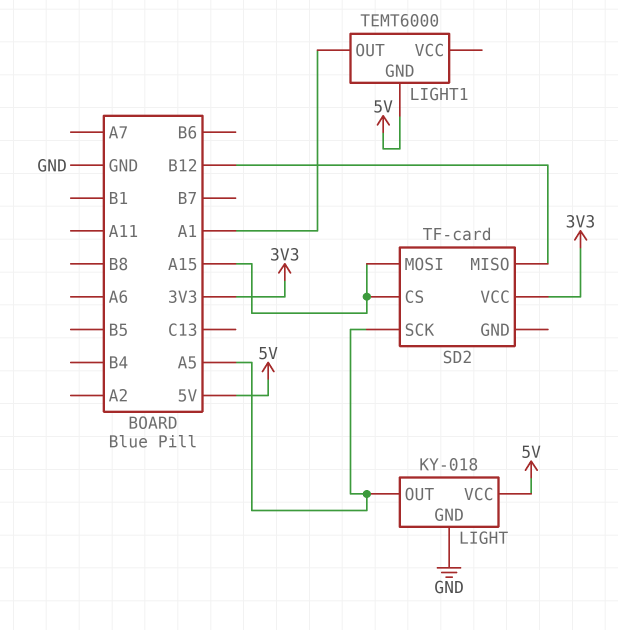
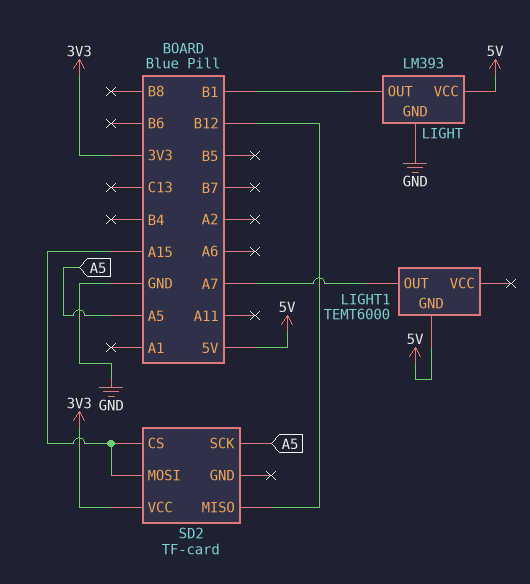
LIGHT: KY-018 -> LM393
LIGHT pin OUT: A5 -> B1
LIGHT1 pin OUT: A1 -> A7

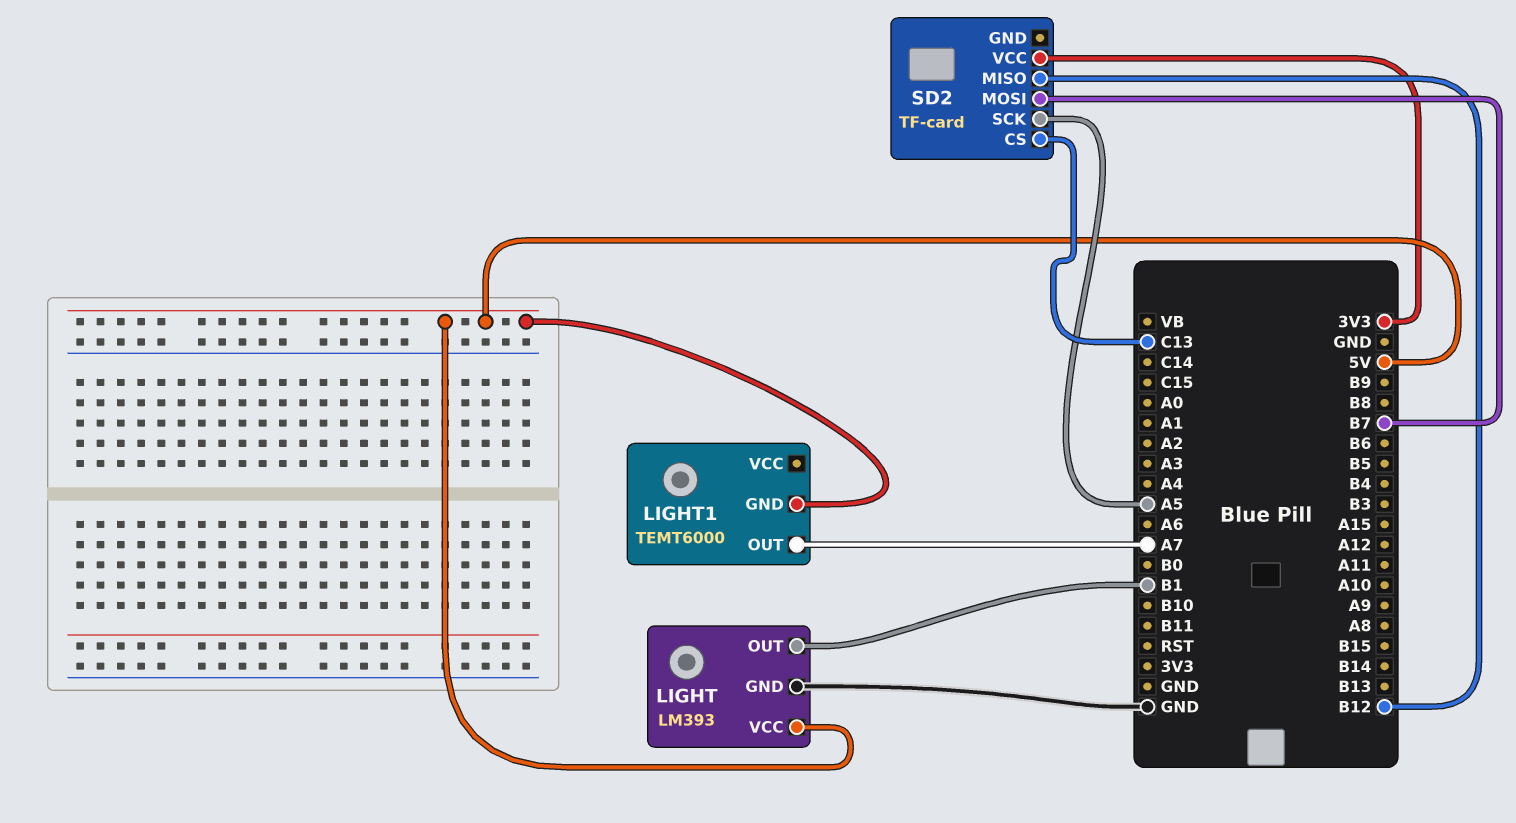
SD2 pin CS: A15 -> C13
SD2 pin MOSI: A15 -> B7

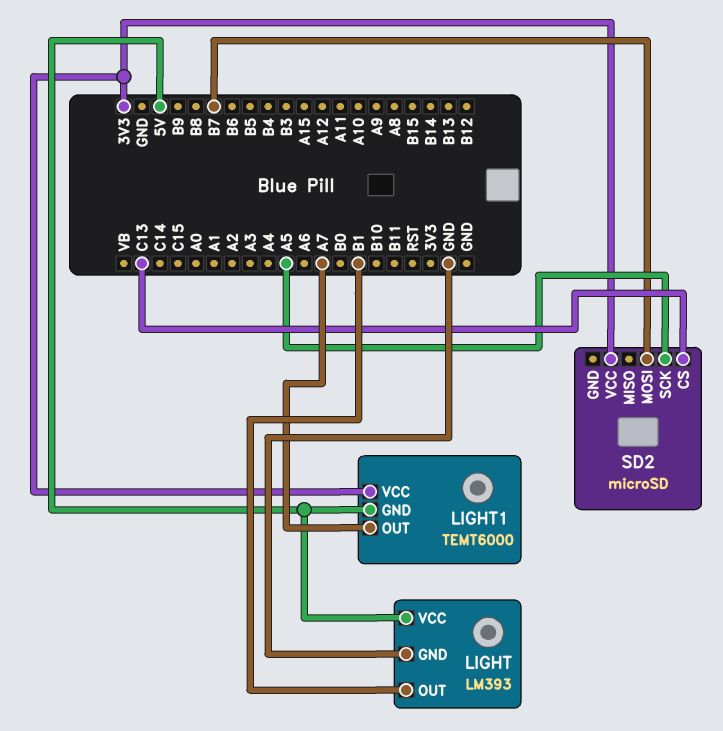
LIGHT1 pin VCC: none -> 3V3
SD2: TF-card -> microSD
SD2 pin MISO: B12 -> none

